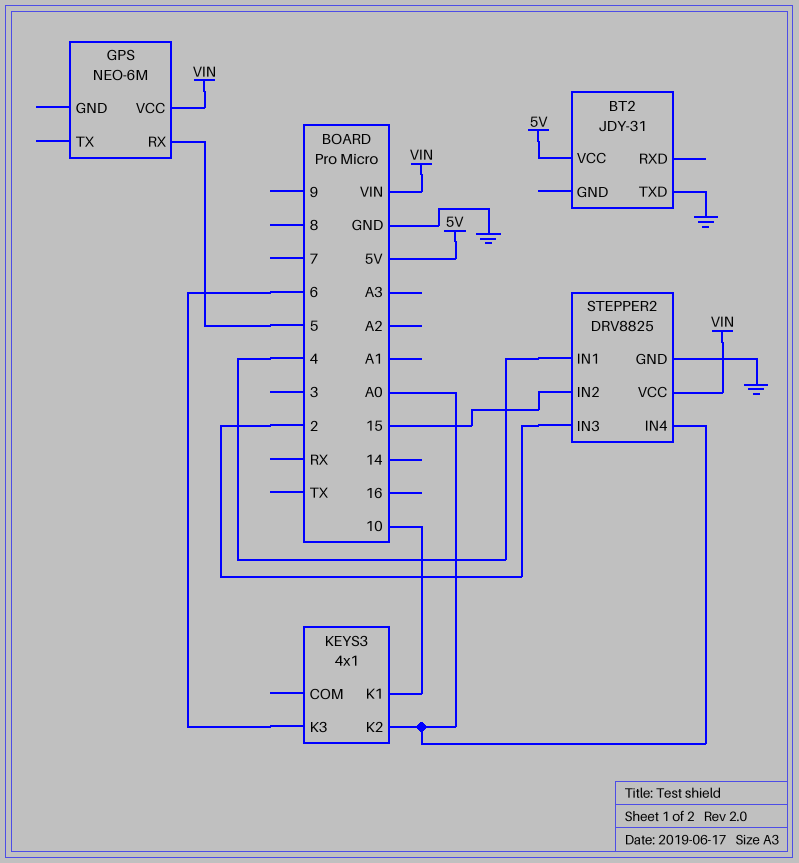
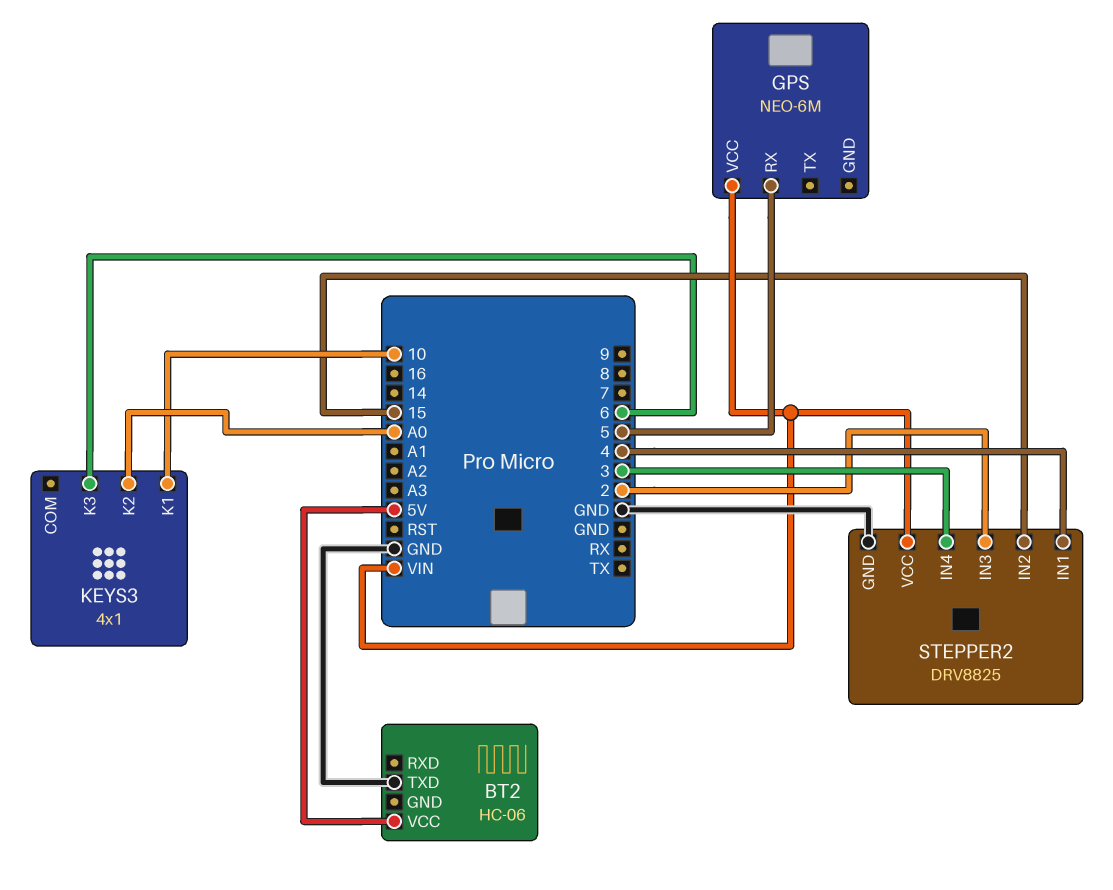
BT2: JDY-31 -> HC-06
STEPPER2 pin IN4: A0 -> 3

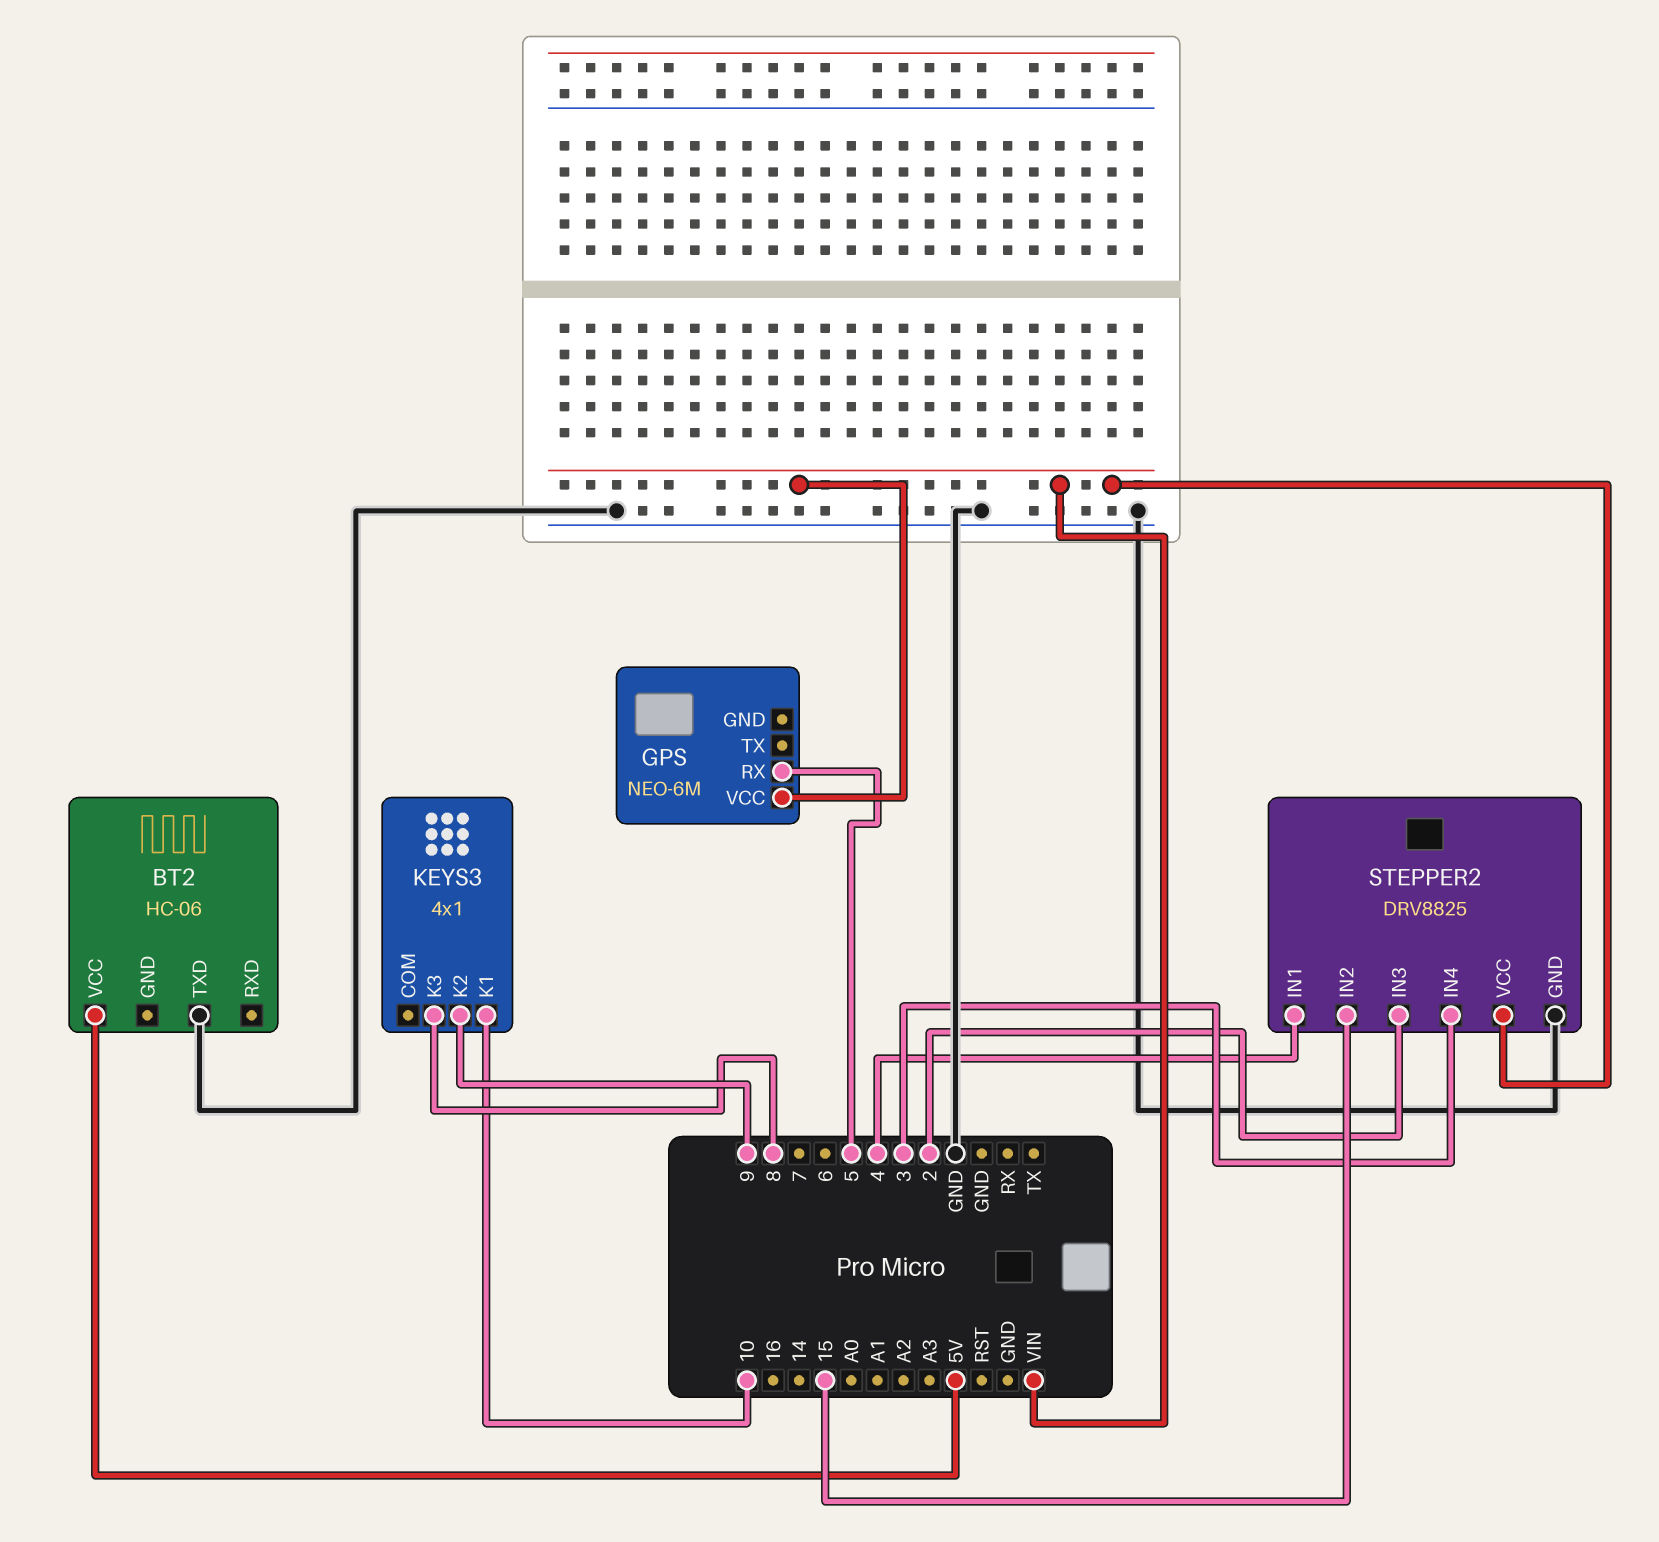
KEYS3 pin K2: A0 -> 9
KEYS3 pin K3: 6 -> 8

